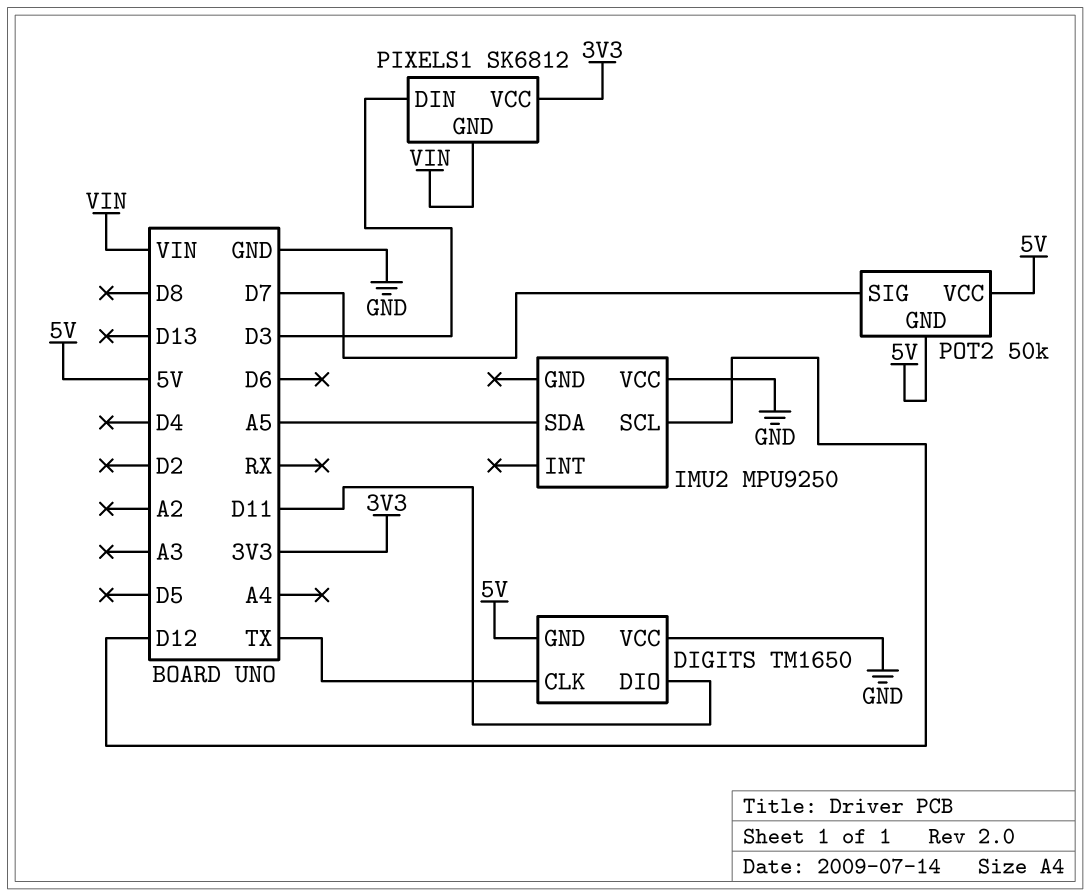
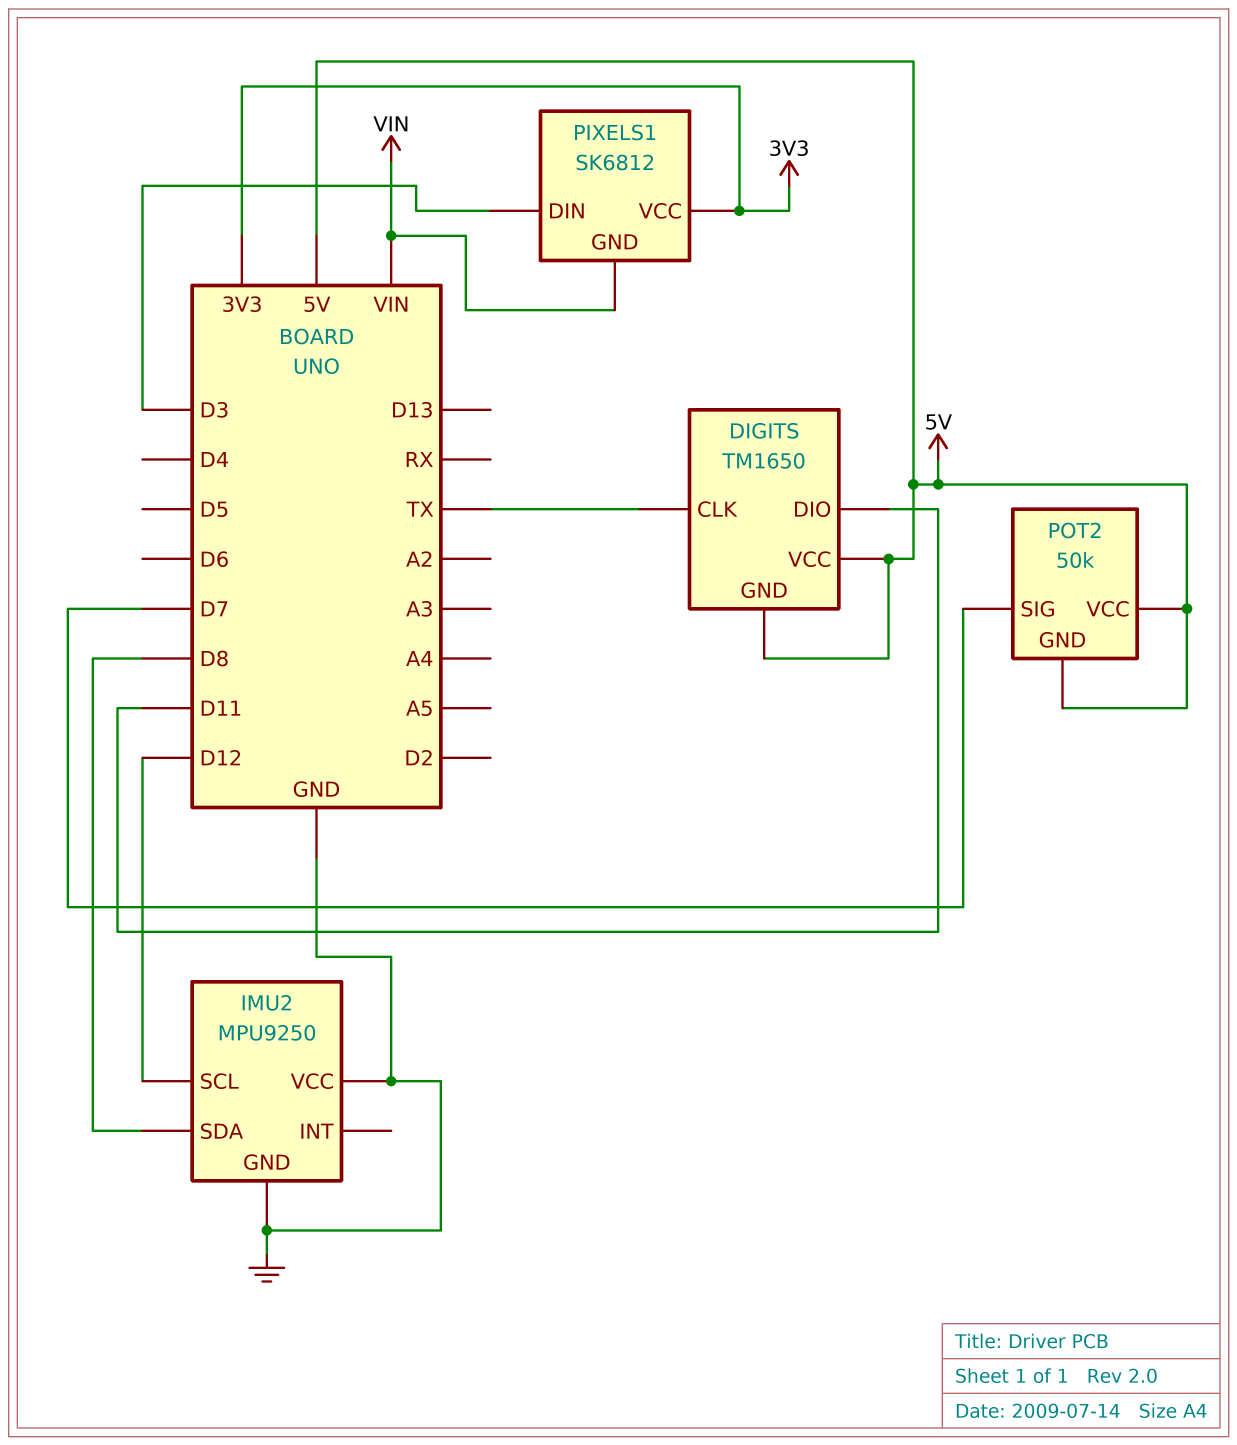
DIGITS pin VCC: GND -> 5V
IMU2 pin GND: none -> GND
IMU2 pin SDA: A5 -> D8

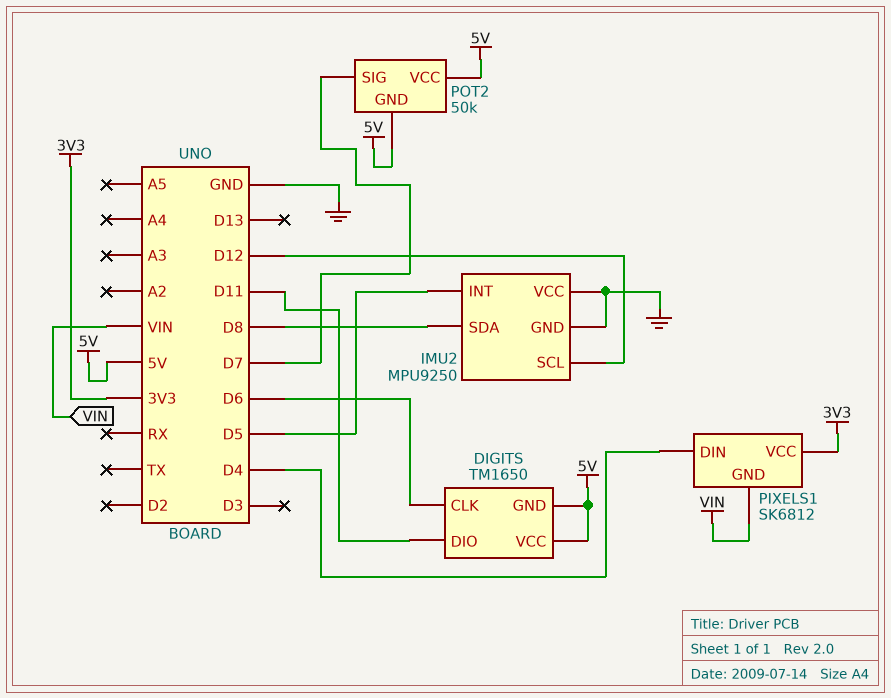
DIGITS pin CLK: TX -> D6
IMU2 pin INT: none -> D5
PIXELS1 pin DIN: D3 -> D4

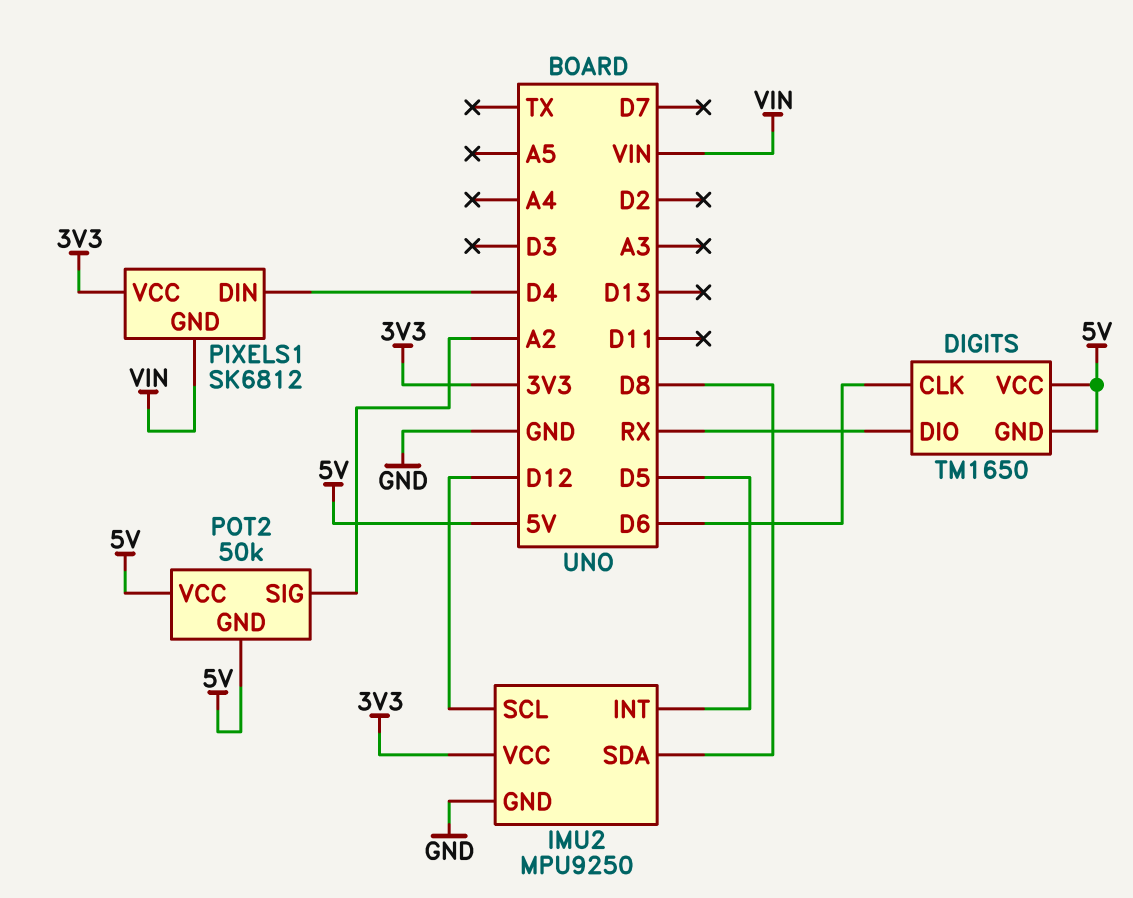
DIGITS pin DIO: D11 -> RX
IMU2 pin VCC: GND -> 3V3
POT2 pin SIG: D7 -> A2

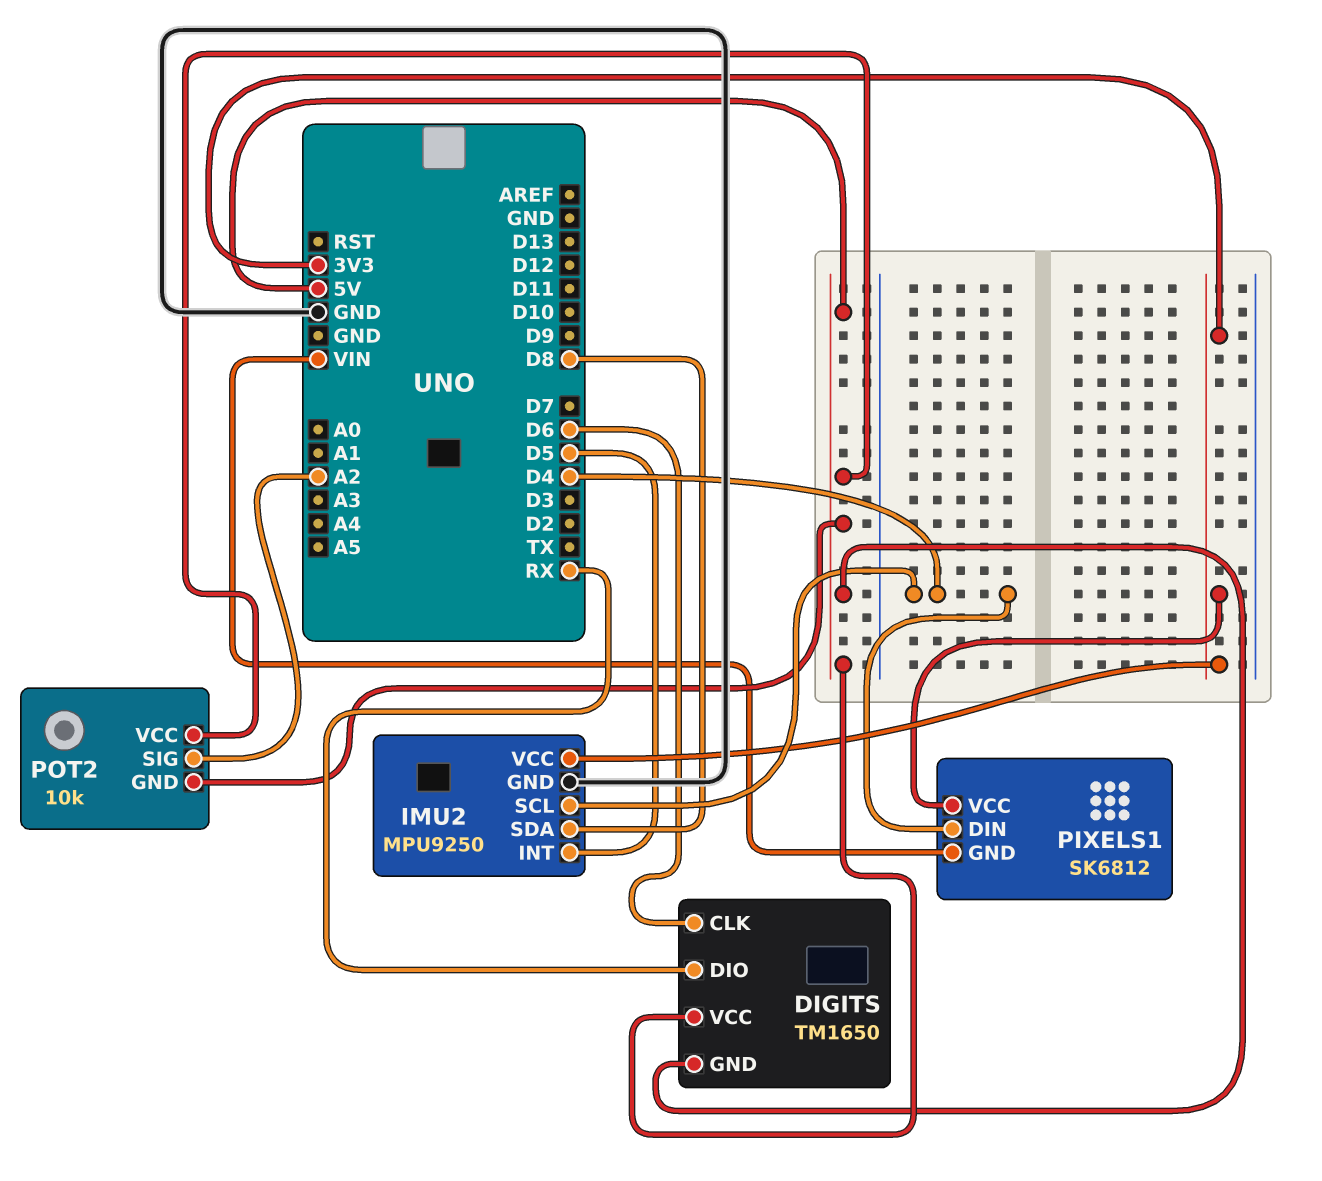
IMU2 pin SCL: D12 -> D4
POT2: 50k -> 10k

